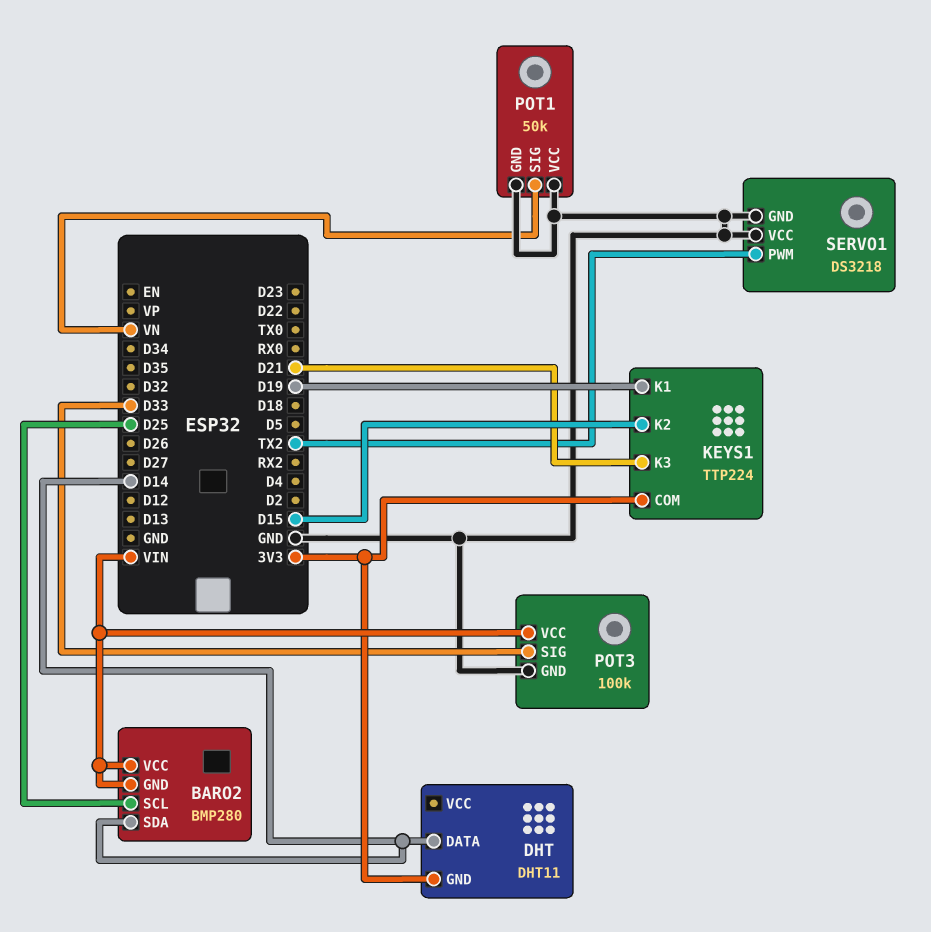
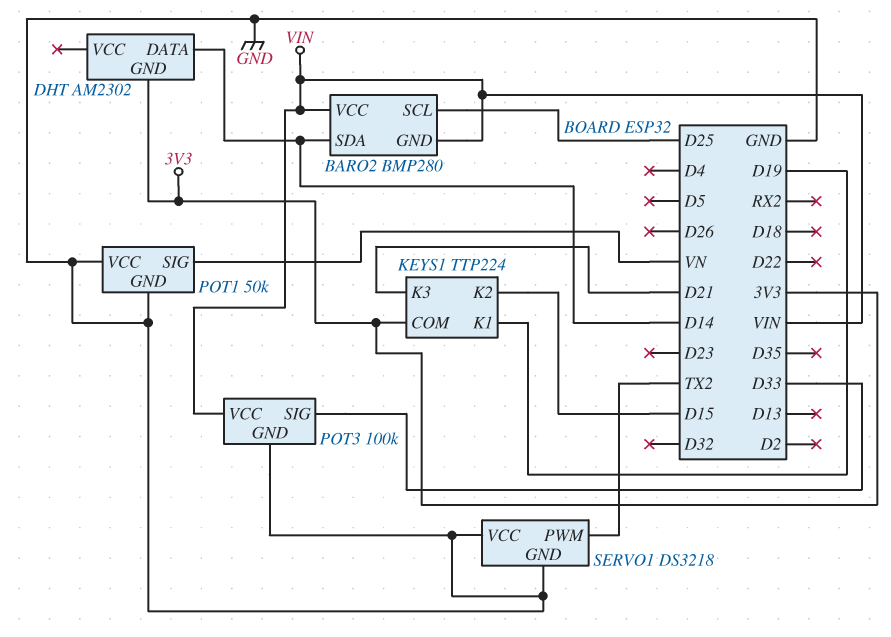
DHT: DHT11 -> AM2302

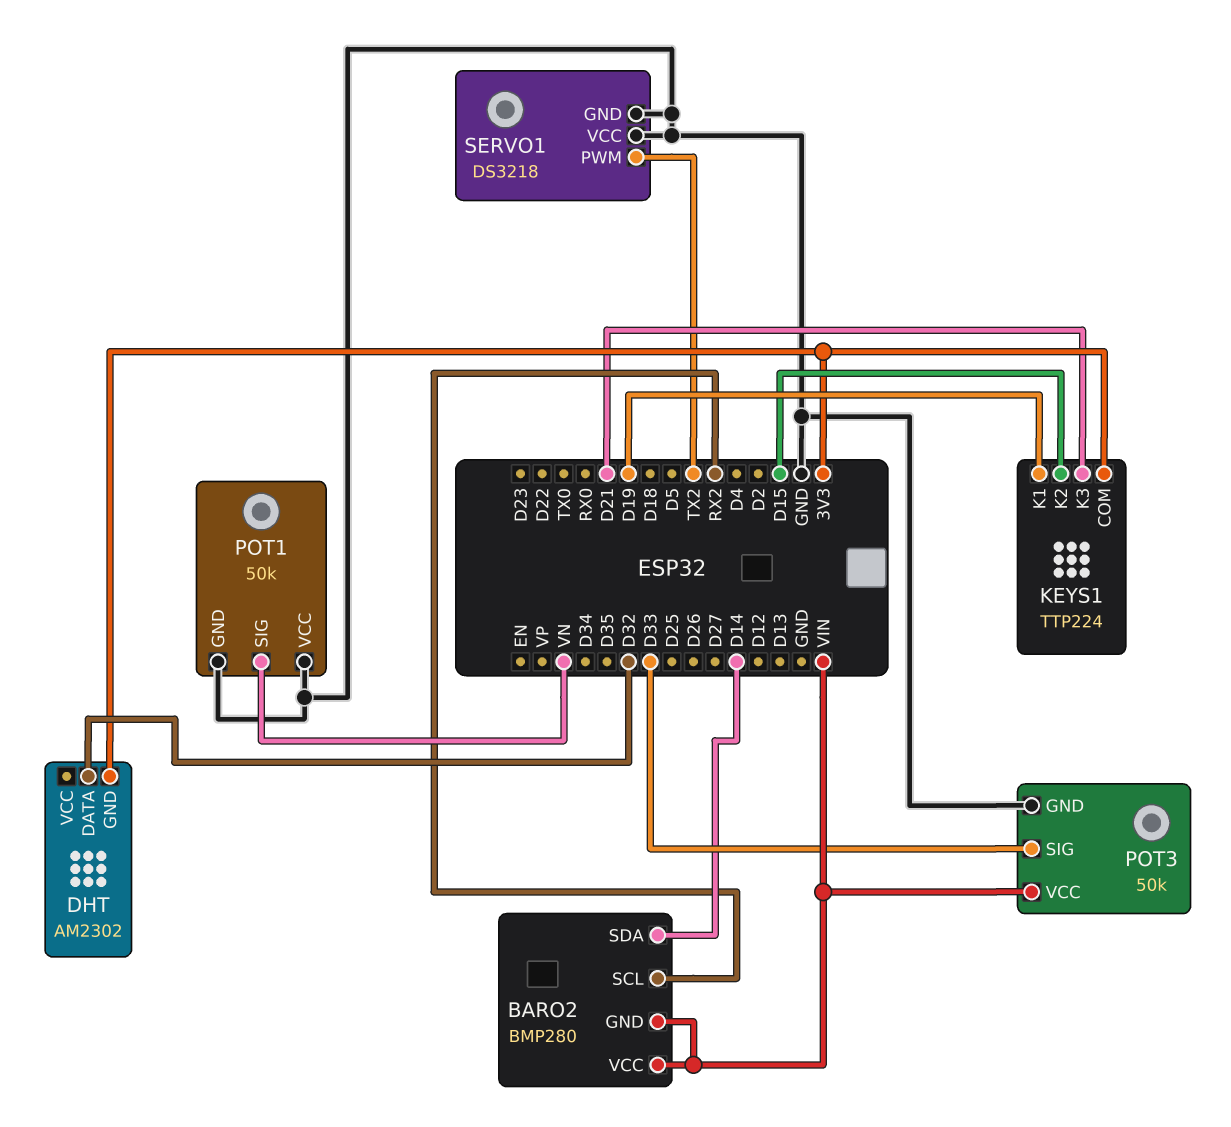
BARO2 pin SCL: D25 -> RX2
DHT pin DATA: D14 -> D32
POT3: 100k -> 50k

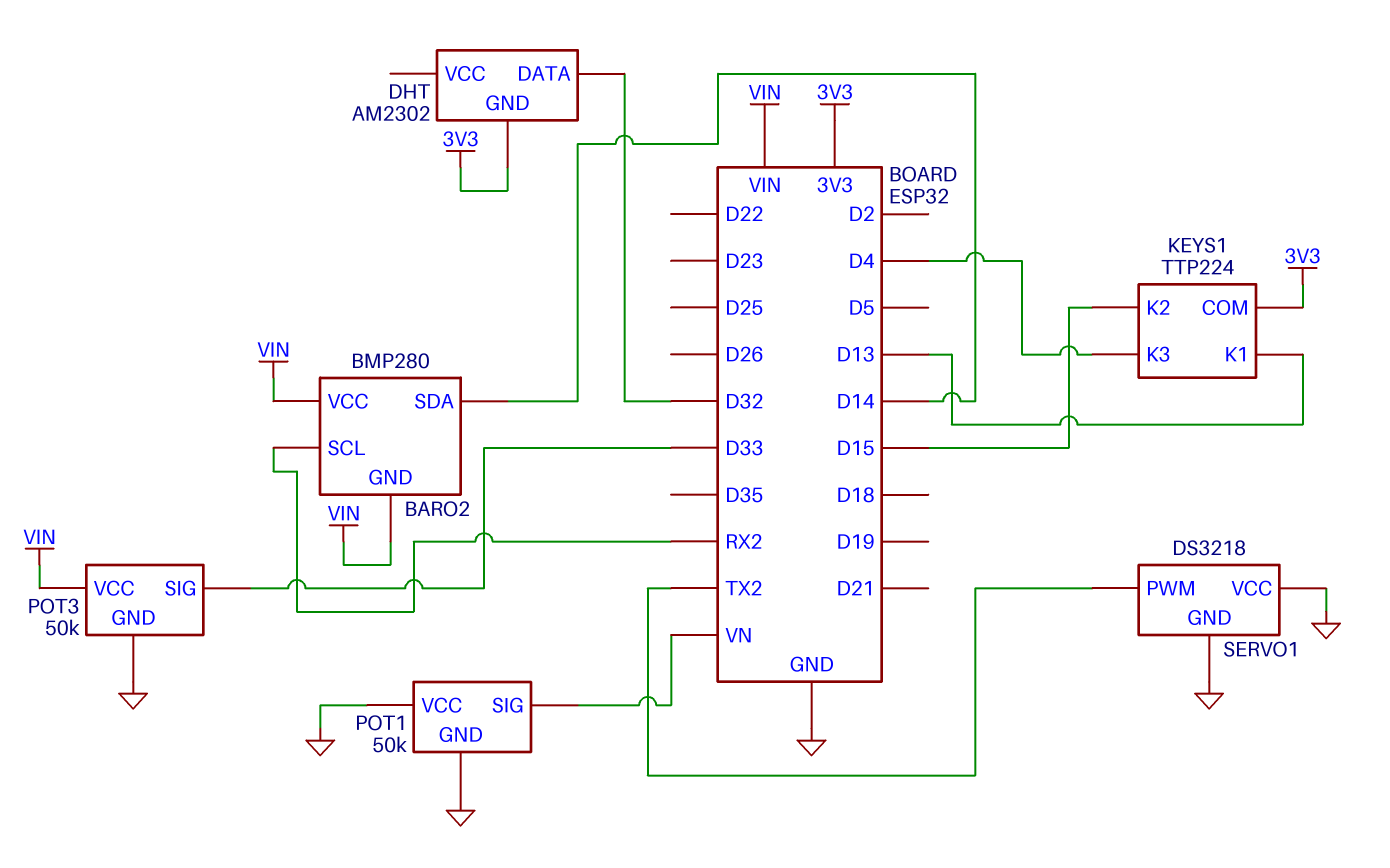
KEYS1 pin K1: D19 -> D13
KEYS1 pin K3: D21 -> D4

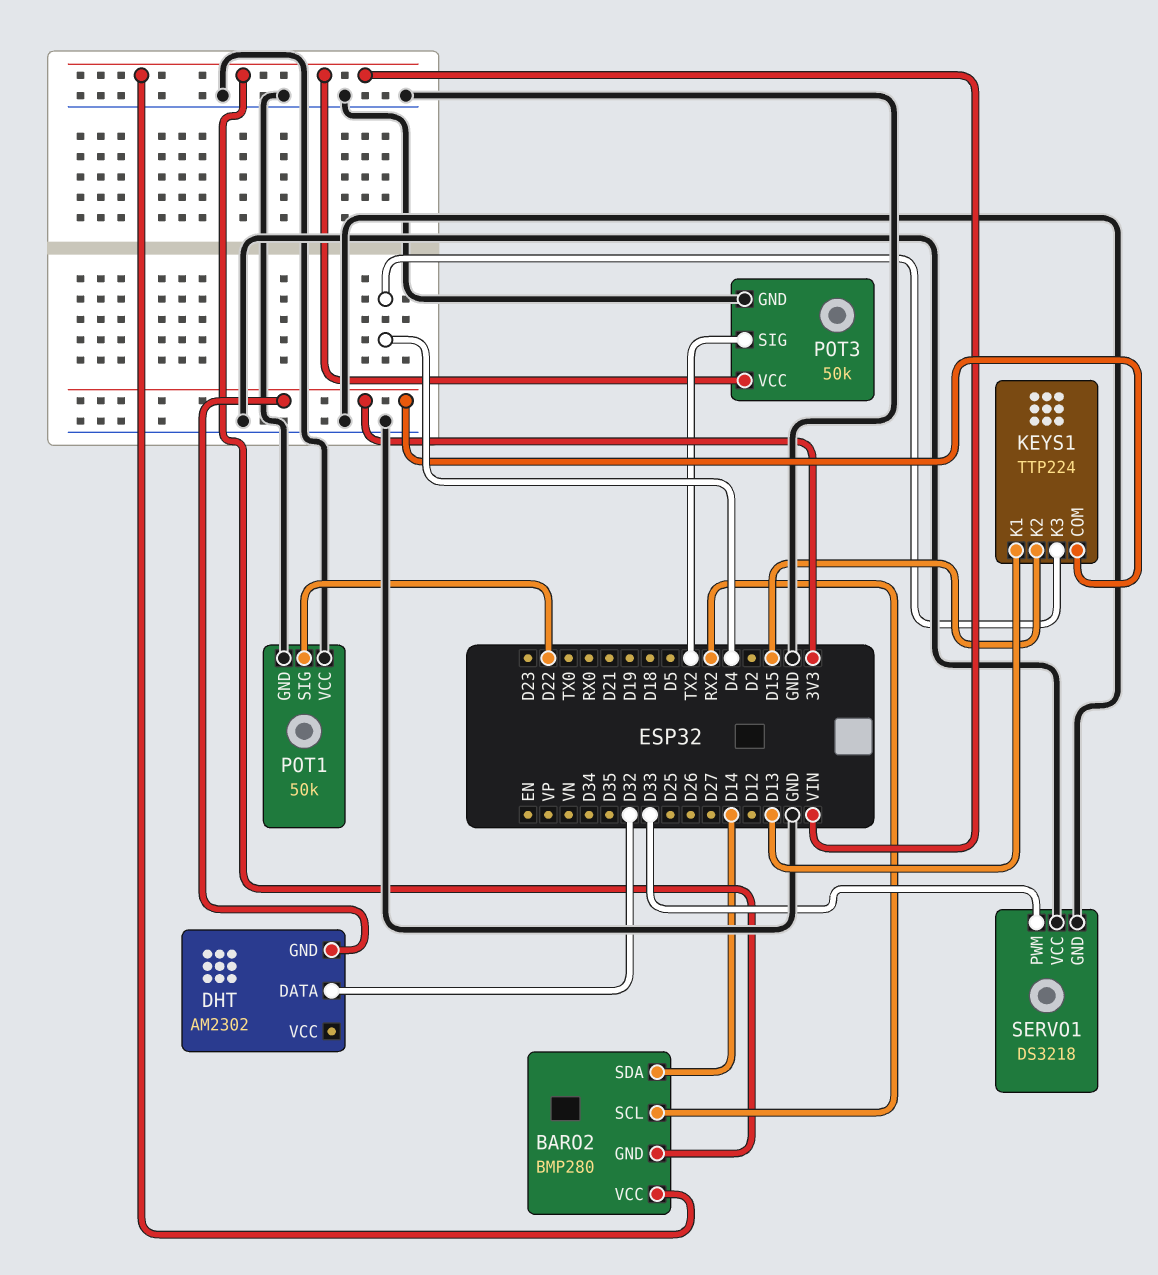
POT1 pin SIG: VN -> D22
POT3 pin SIG: D33 -> TX2
SERVO1 pin PWM: TX2 -> D33

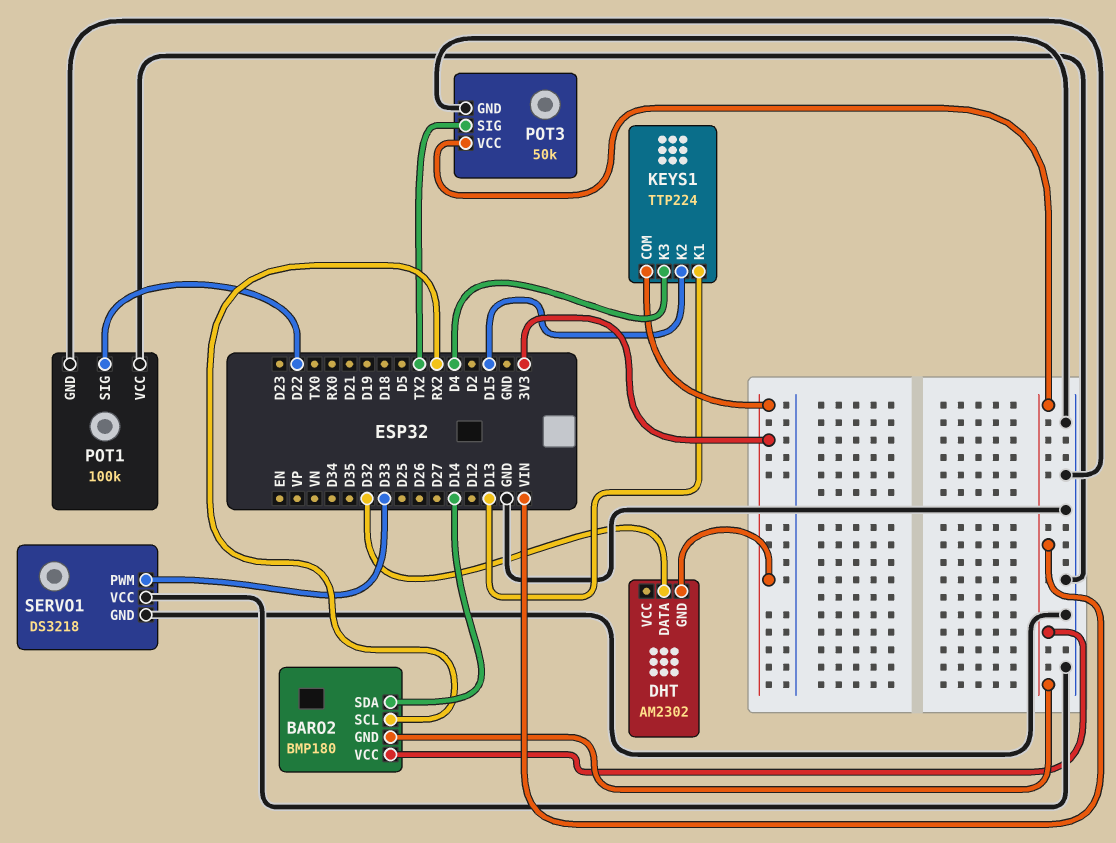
BARO2: BMP280 -> BMP180
POT1: 50k -> 100k

